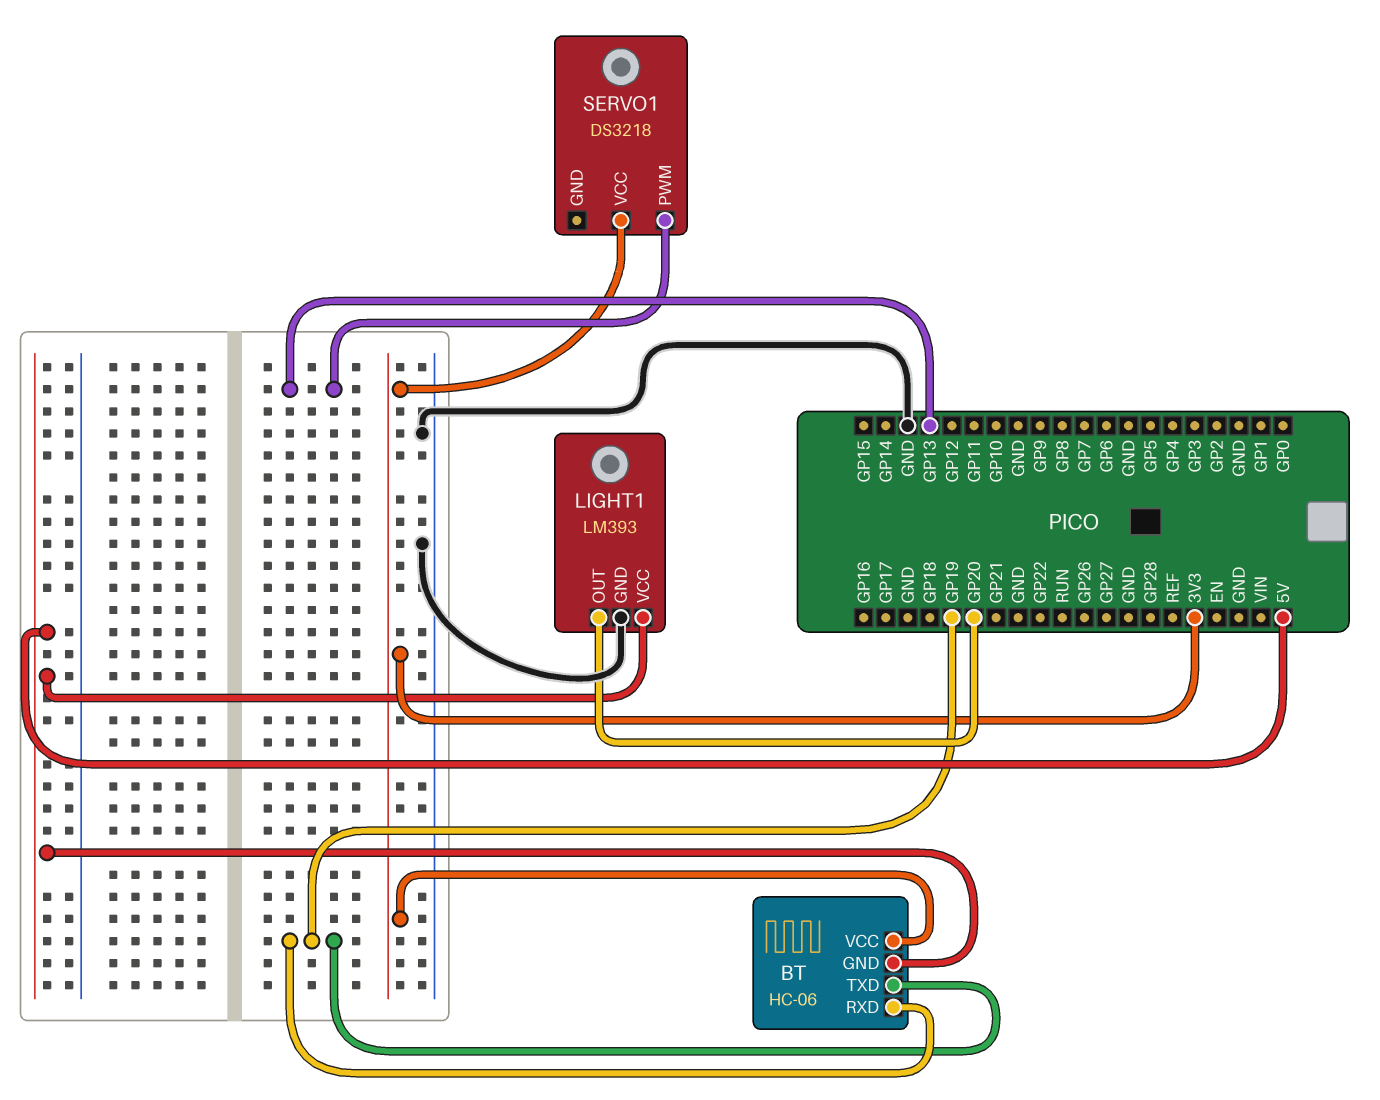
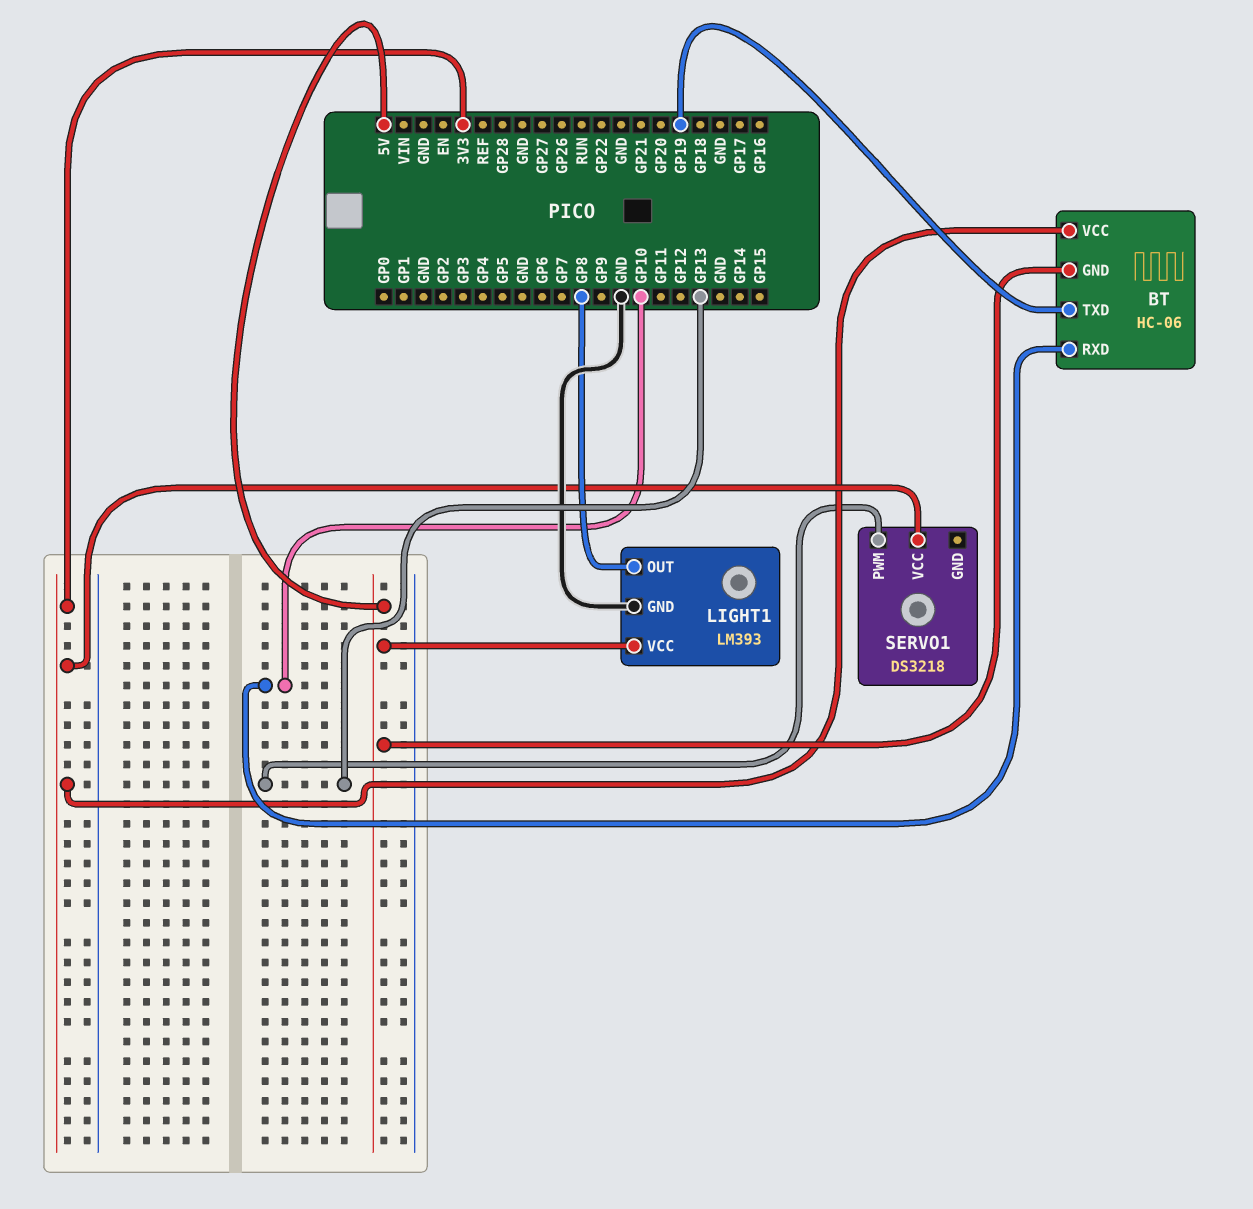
BT pin RXD: GP19 -> GP10
LIGHT1 pin OUT: GP20 -> GP8

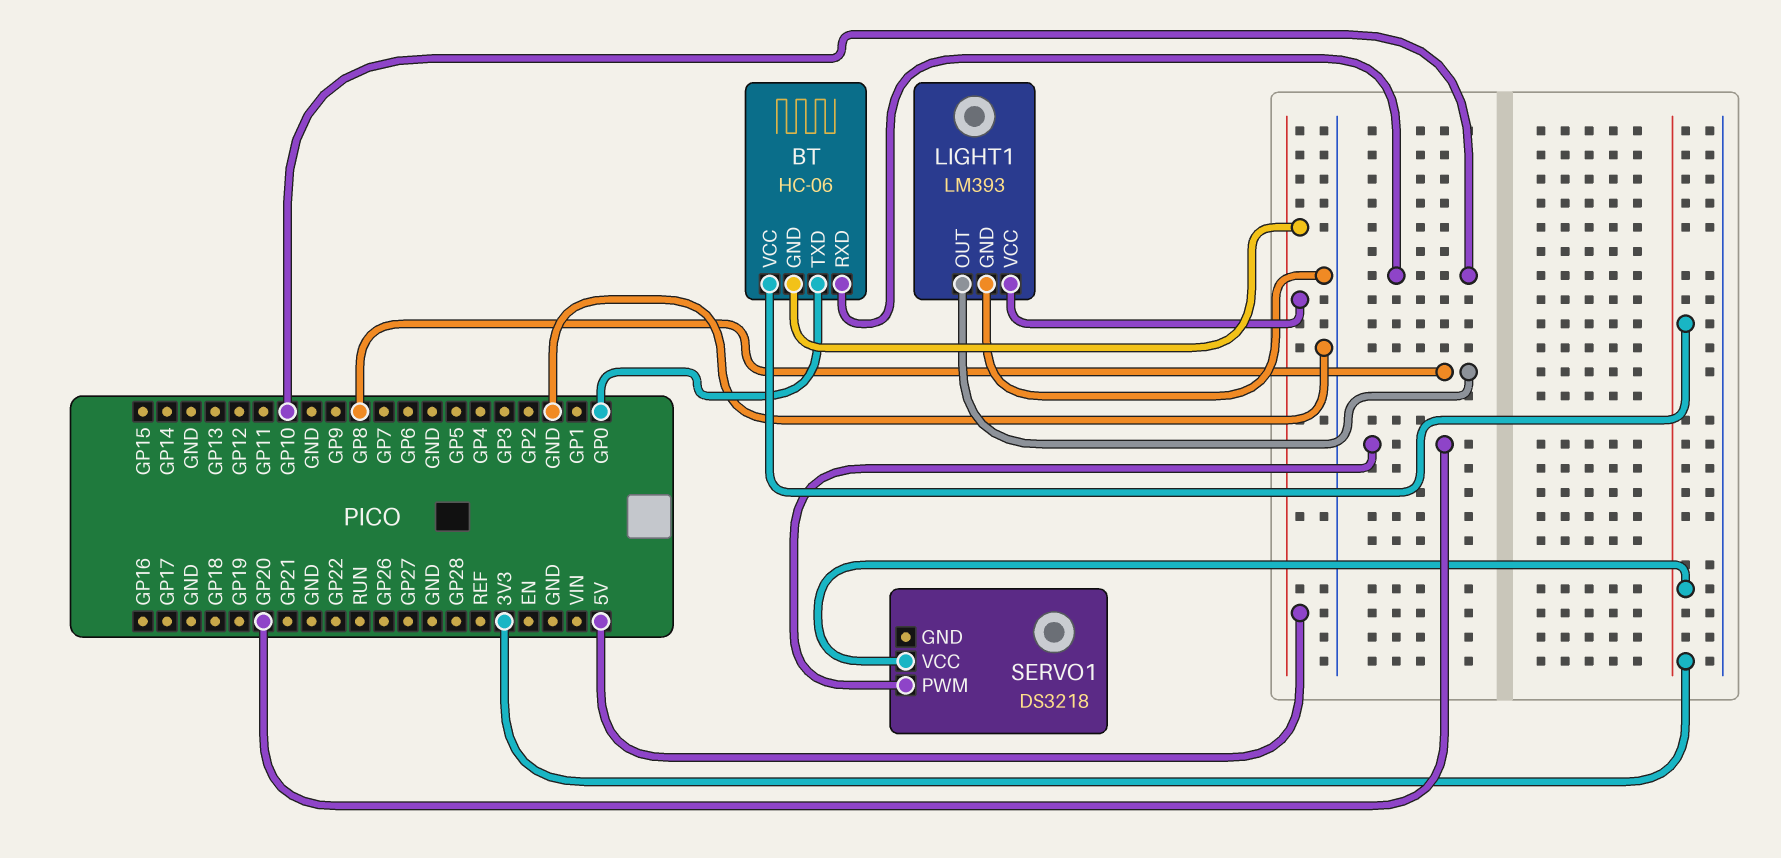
BT pin TXD: GP19 -> GP0
SERVO1 pin PWM: GP13 -> GP20

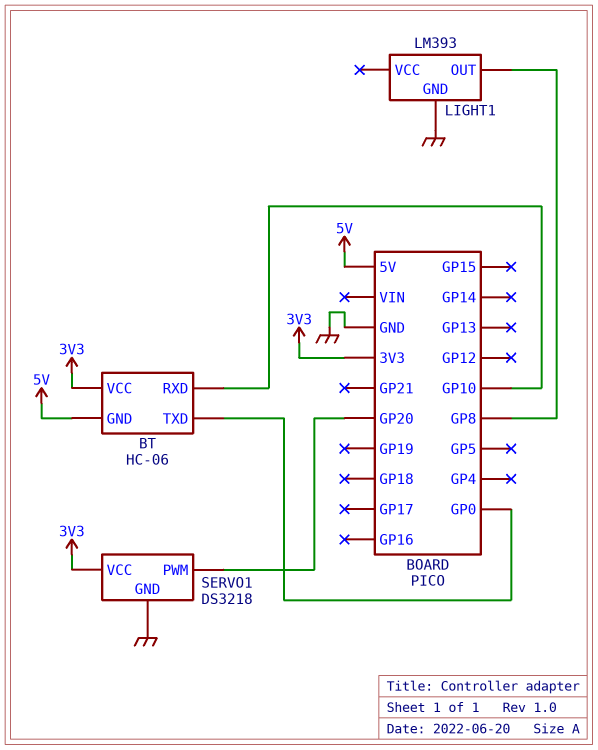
LIGHT1 pin VCC: 5V -> none
SERVO1 pin GND: none -> GND

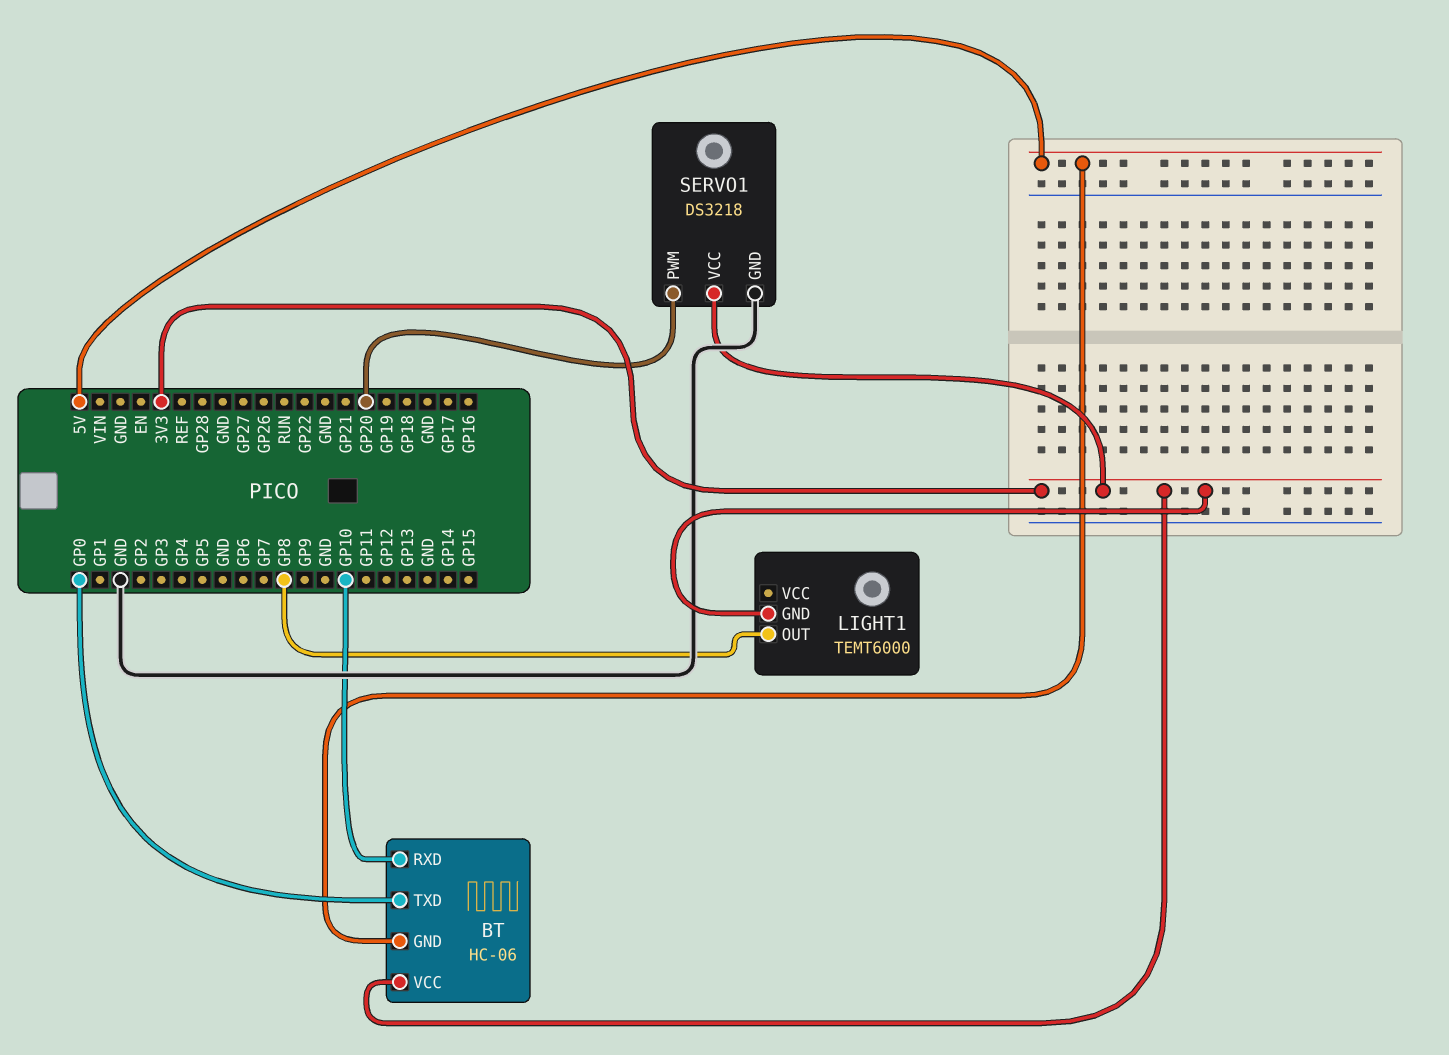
LIGHT1: LM393 -> TEMT6000
LIGHT1 pin GND: GND -> 3V3

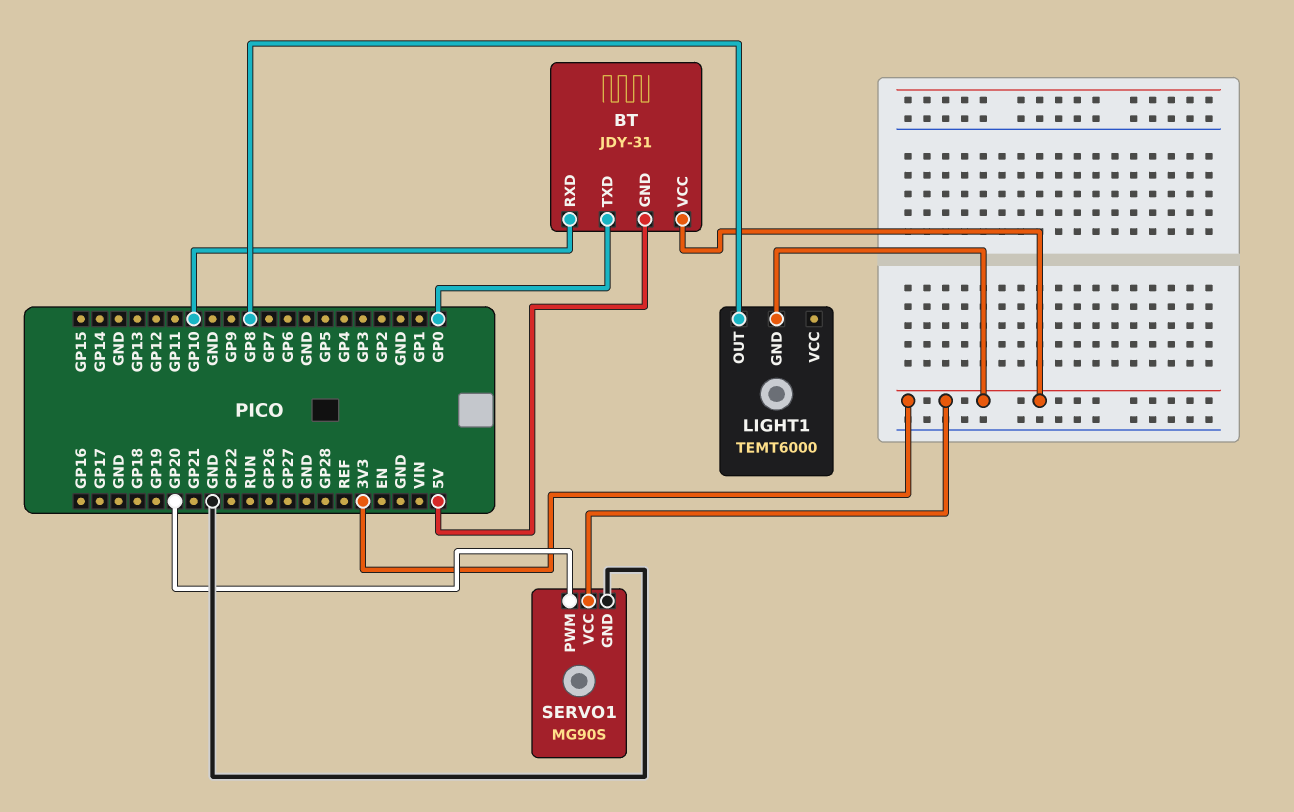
BT: HC-06 -> JDY-31
SERVO1: DS3218 -> MG90S

